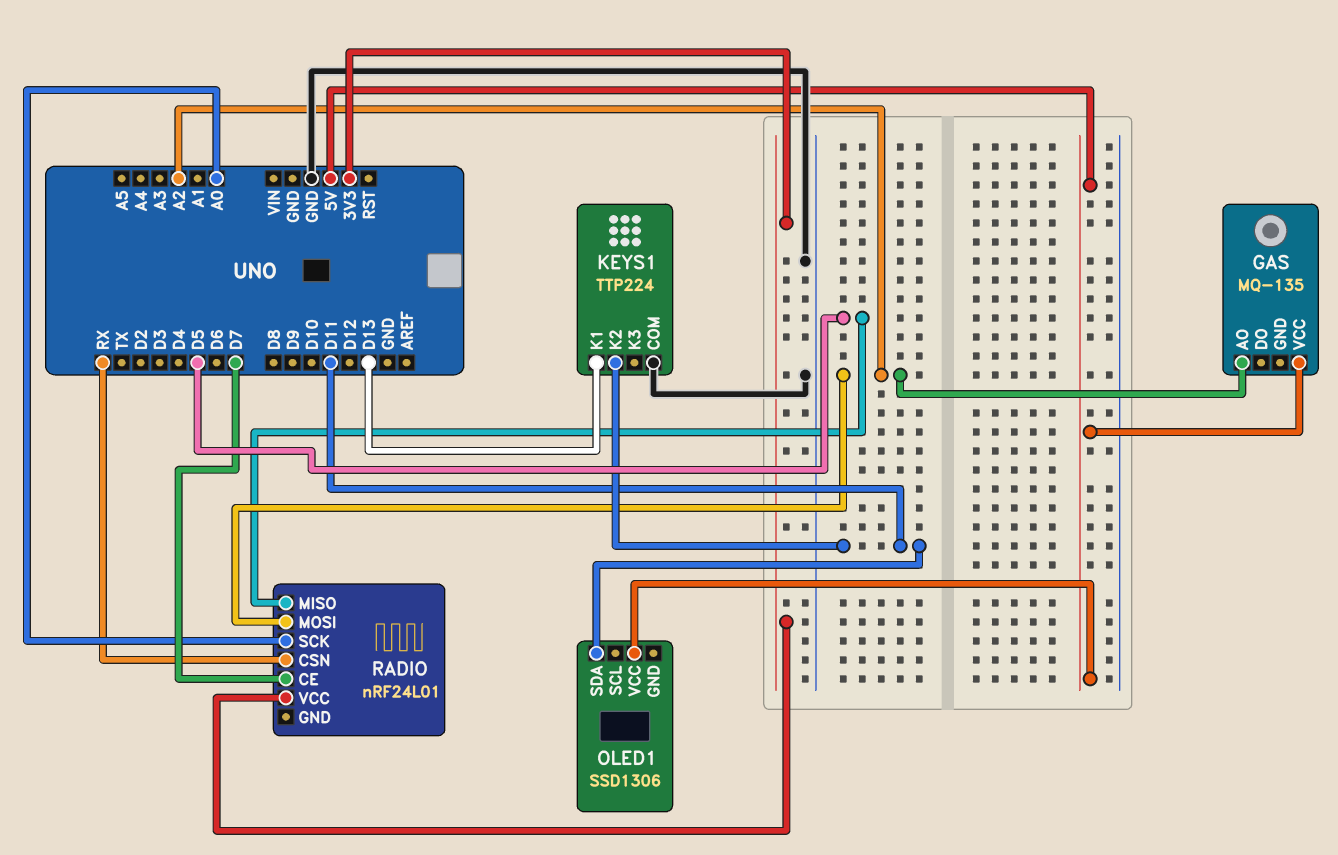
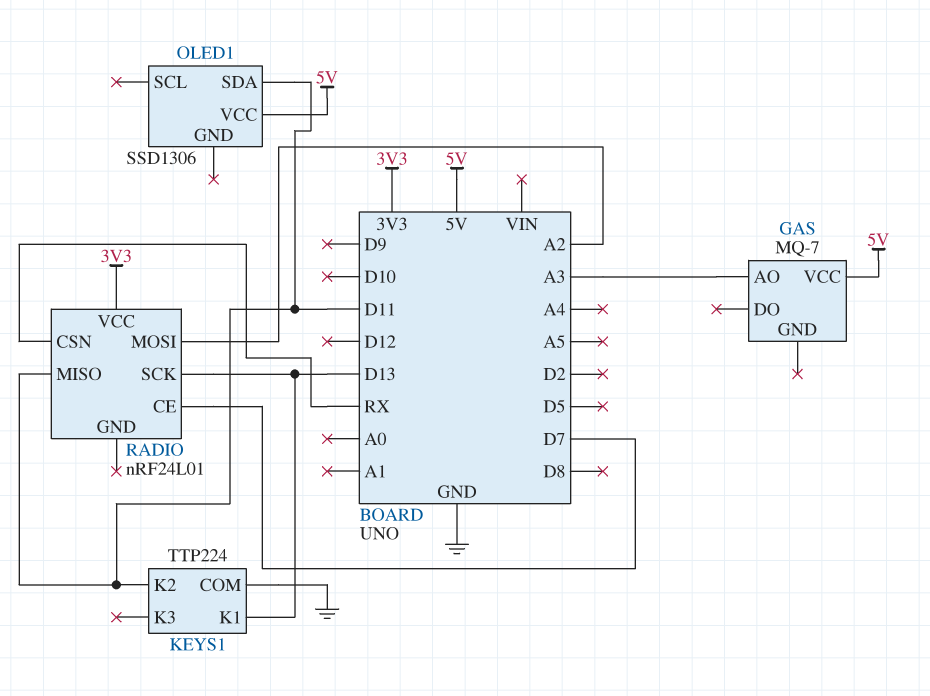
GAS: MQ-135 -> MQ-7
GAS pin AO: A2 -> A3
RADIO pin MISO: D5 -> D11
RADIO pin SCK: A0 -> D13

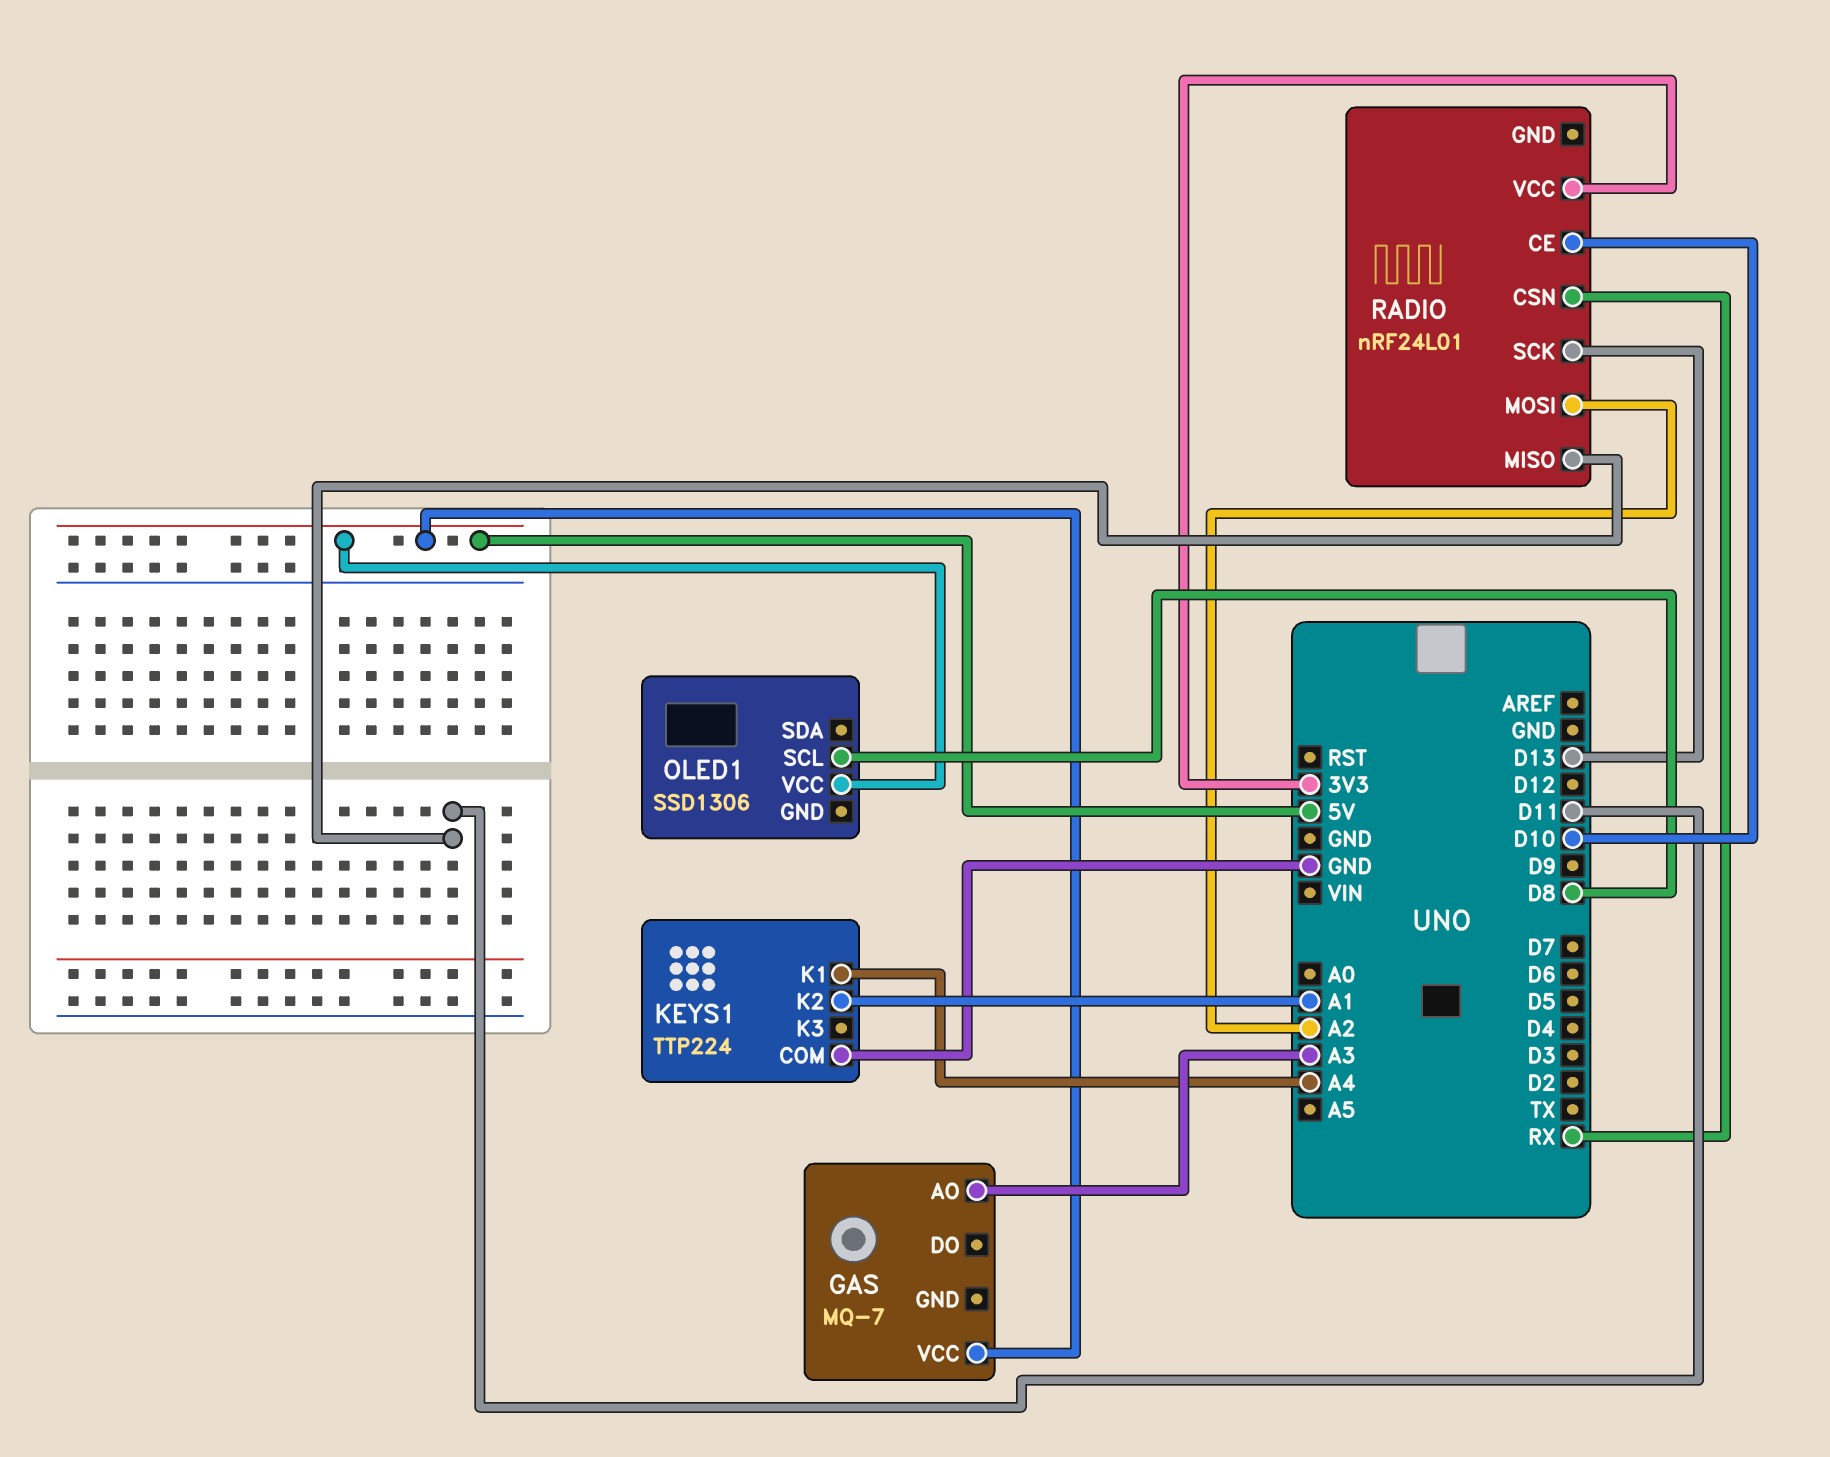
KEYS1 pin K1: D13 -> A4
KEYS1 pin K2: D11 -> A1
OLED1 pin SCL: none -> D8
OLED1 pin SDA: D11 -> none
RADIO pin CE: D7 -> D10

